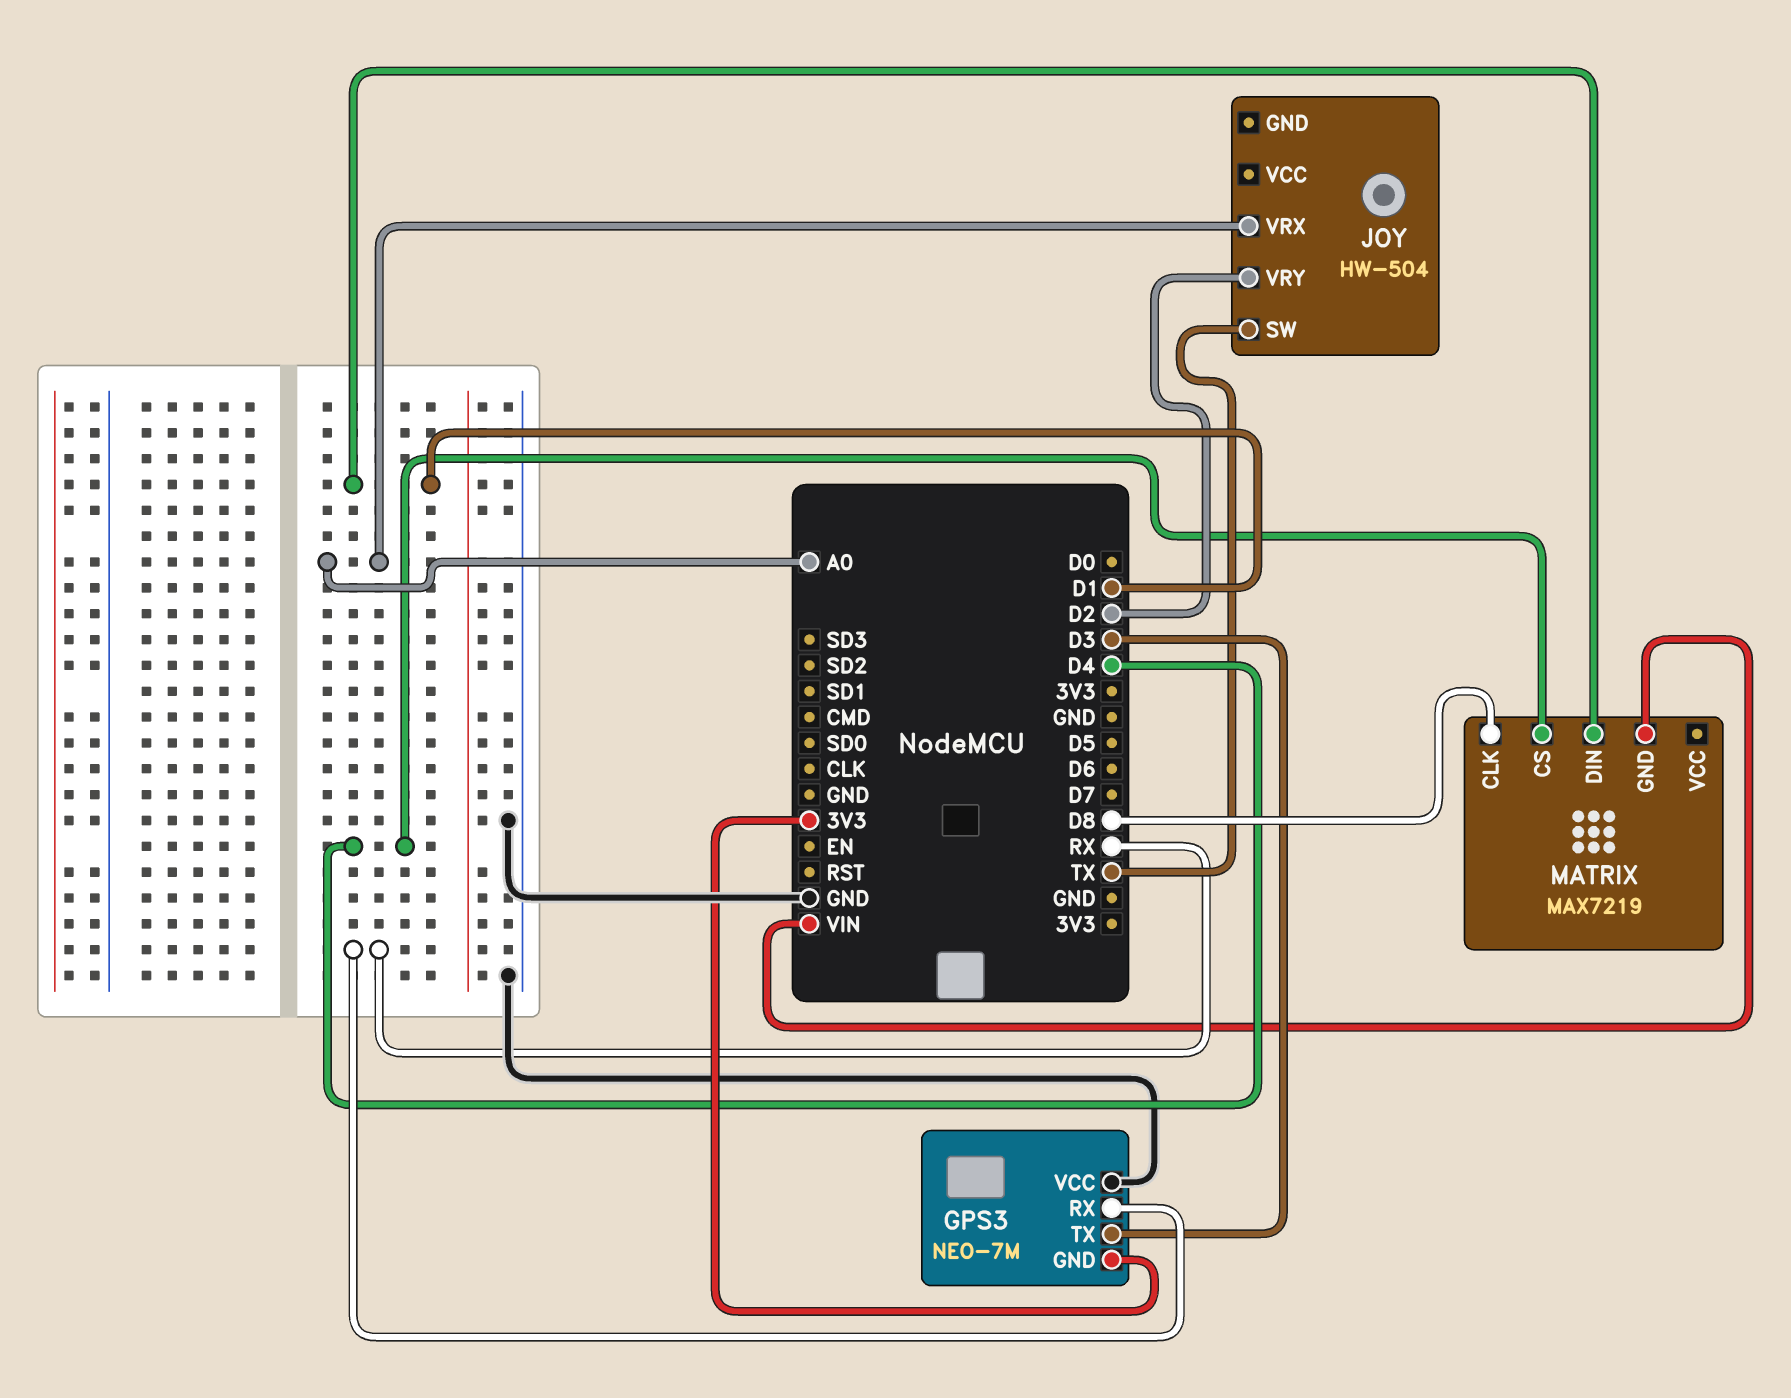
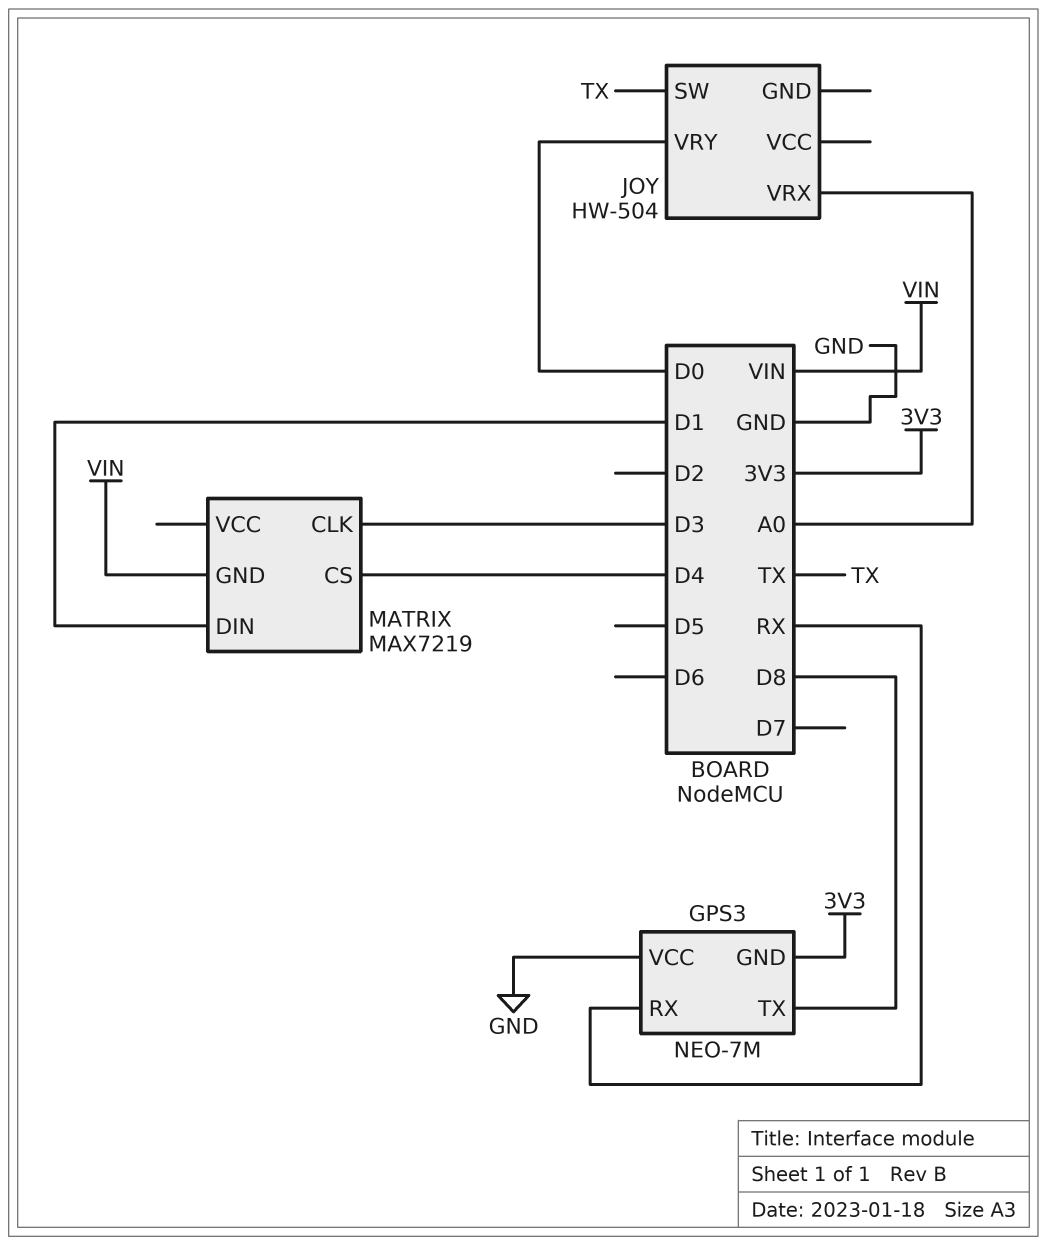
GPS3 pin TX: D3 -> D8
JOY pin VRY: D2 -> D0
MATRIX pin CLK: D8 -> D3

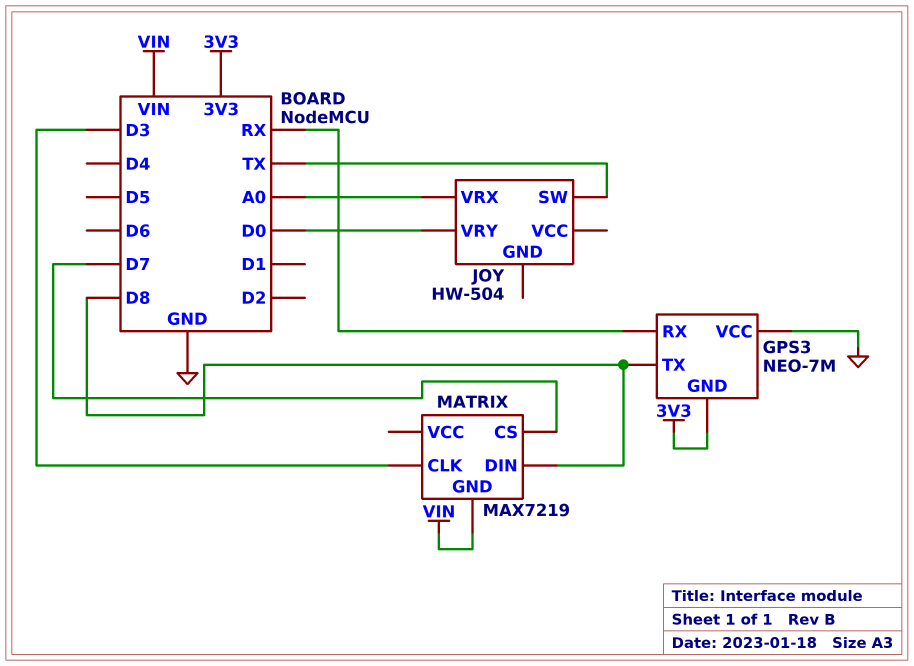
MATRIX pin CS: D4 -> D7
MATRIX pin DIN: D1 -> D8

